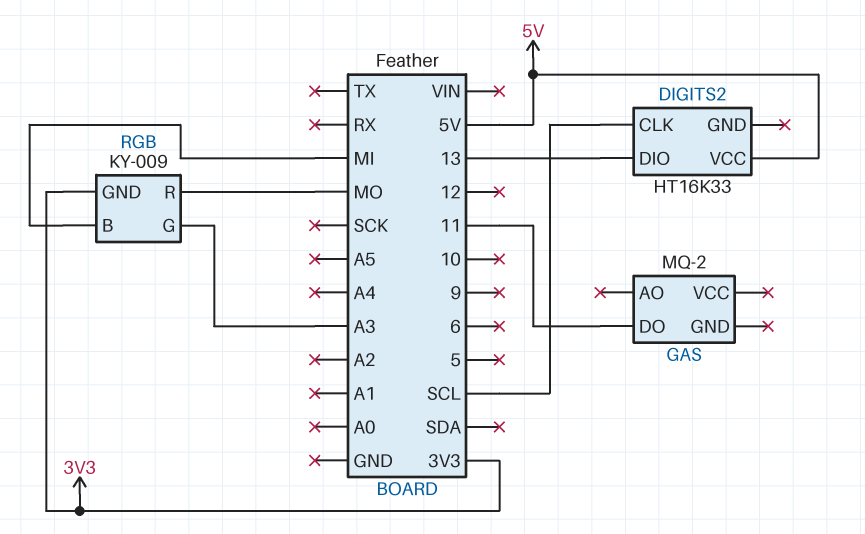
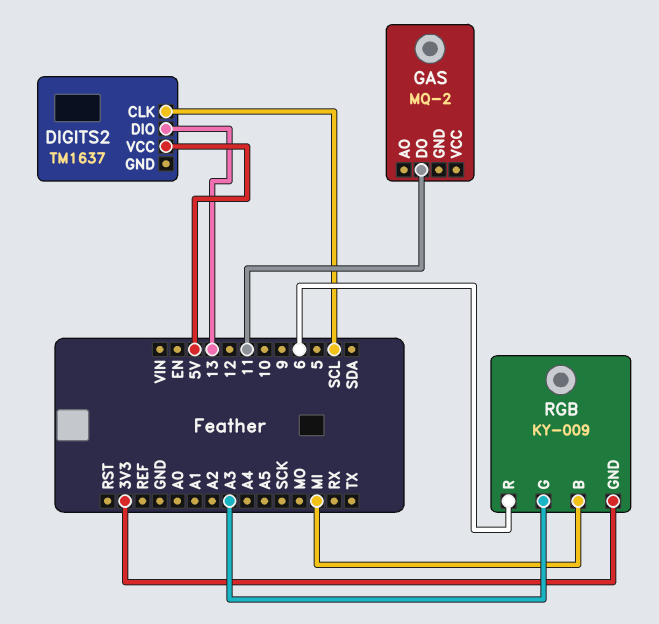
DIGITS2: HT16K33 -> TM1637
RGB pin R: MO -> 6

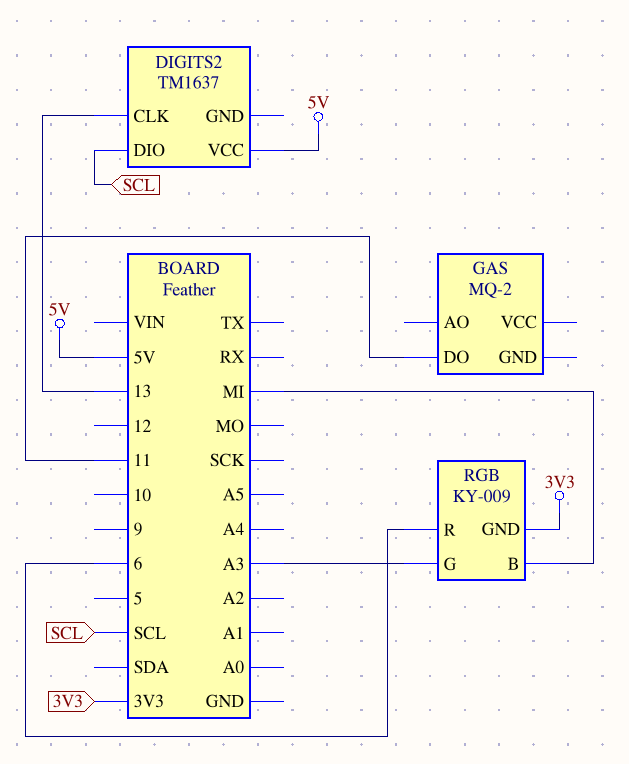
DIGITS2 pin CLK: SCL -> 13
DIGITS2 pin DIO: 13 -> SCL

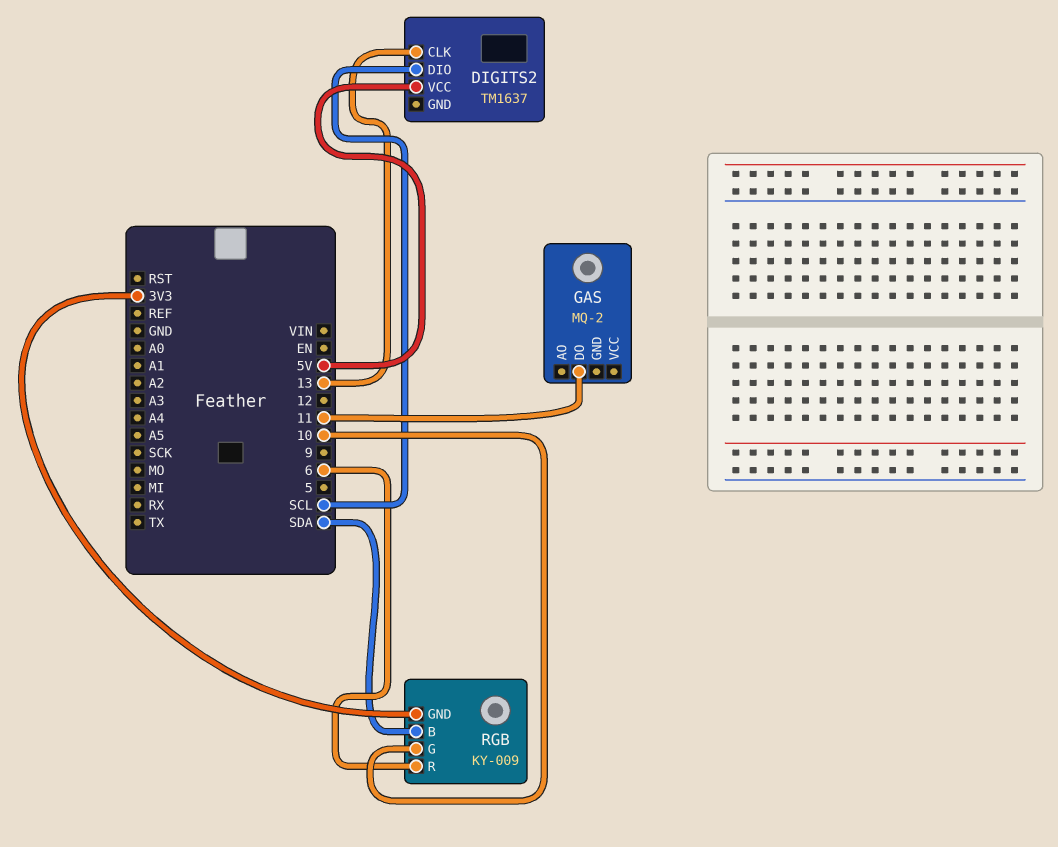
RGB pin B: MI -> SDA
RGB pin G: A3 -> 10

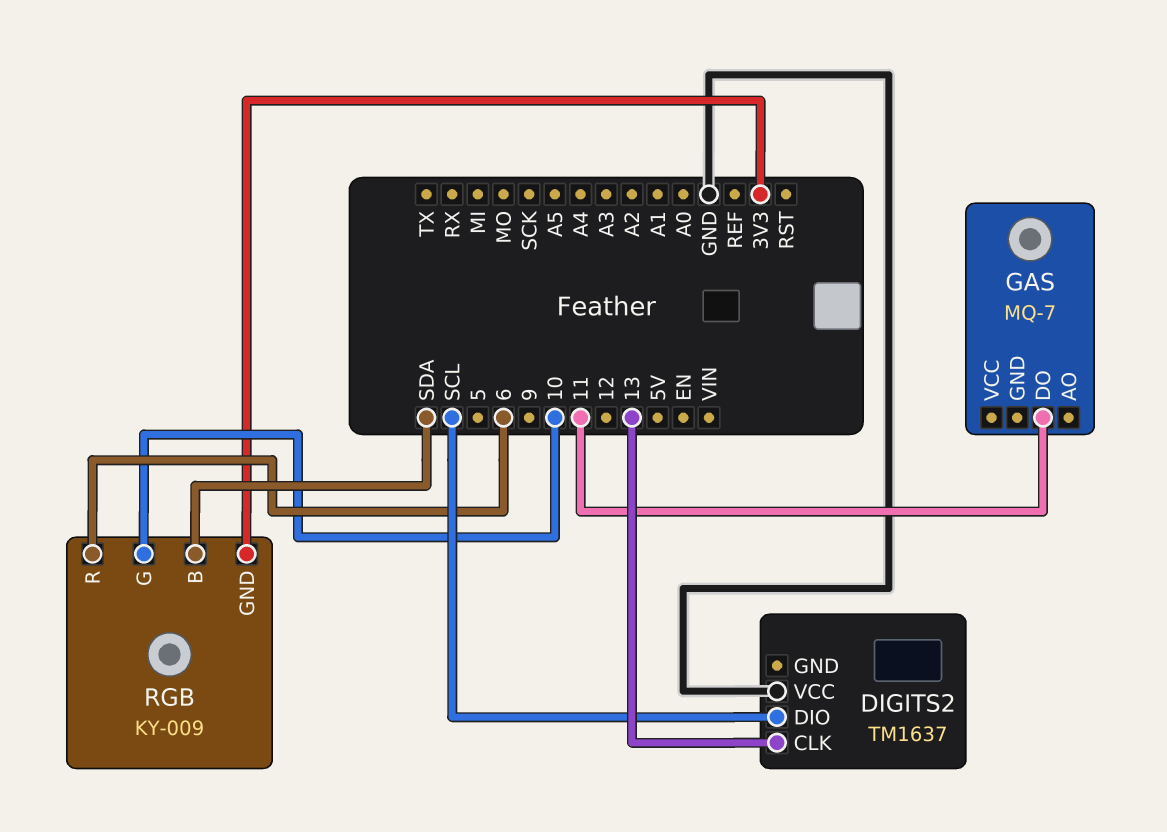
DIGITS2 pin VCC: 5V -> GND
GAS: MQ-2 -> MQ-7

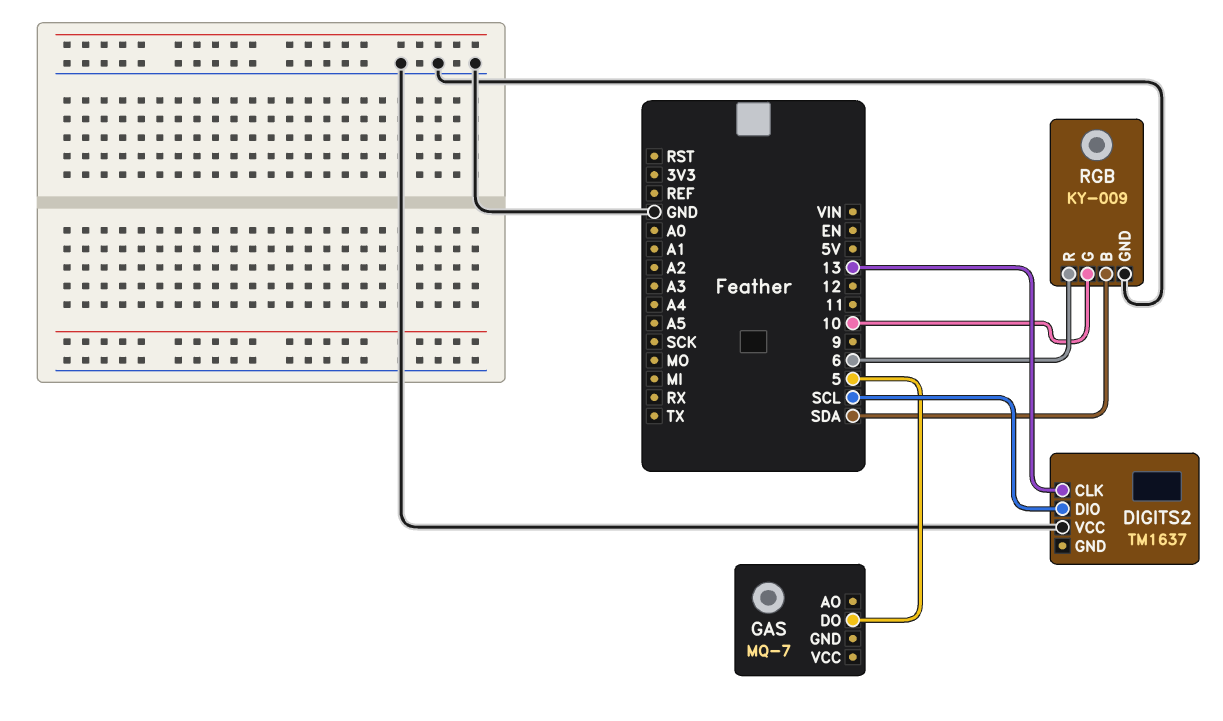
GAS pin DO: 11 -> 5
RGB pin GND: 3V3 -> GND

